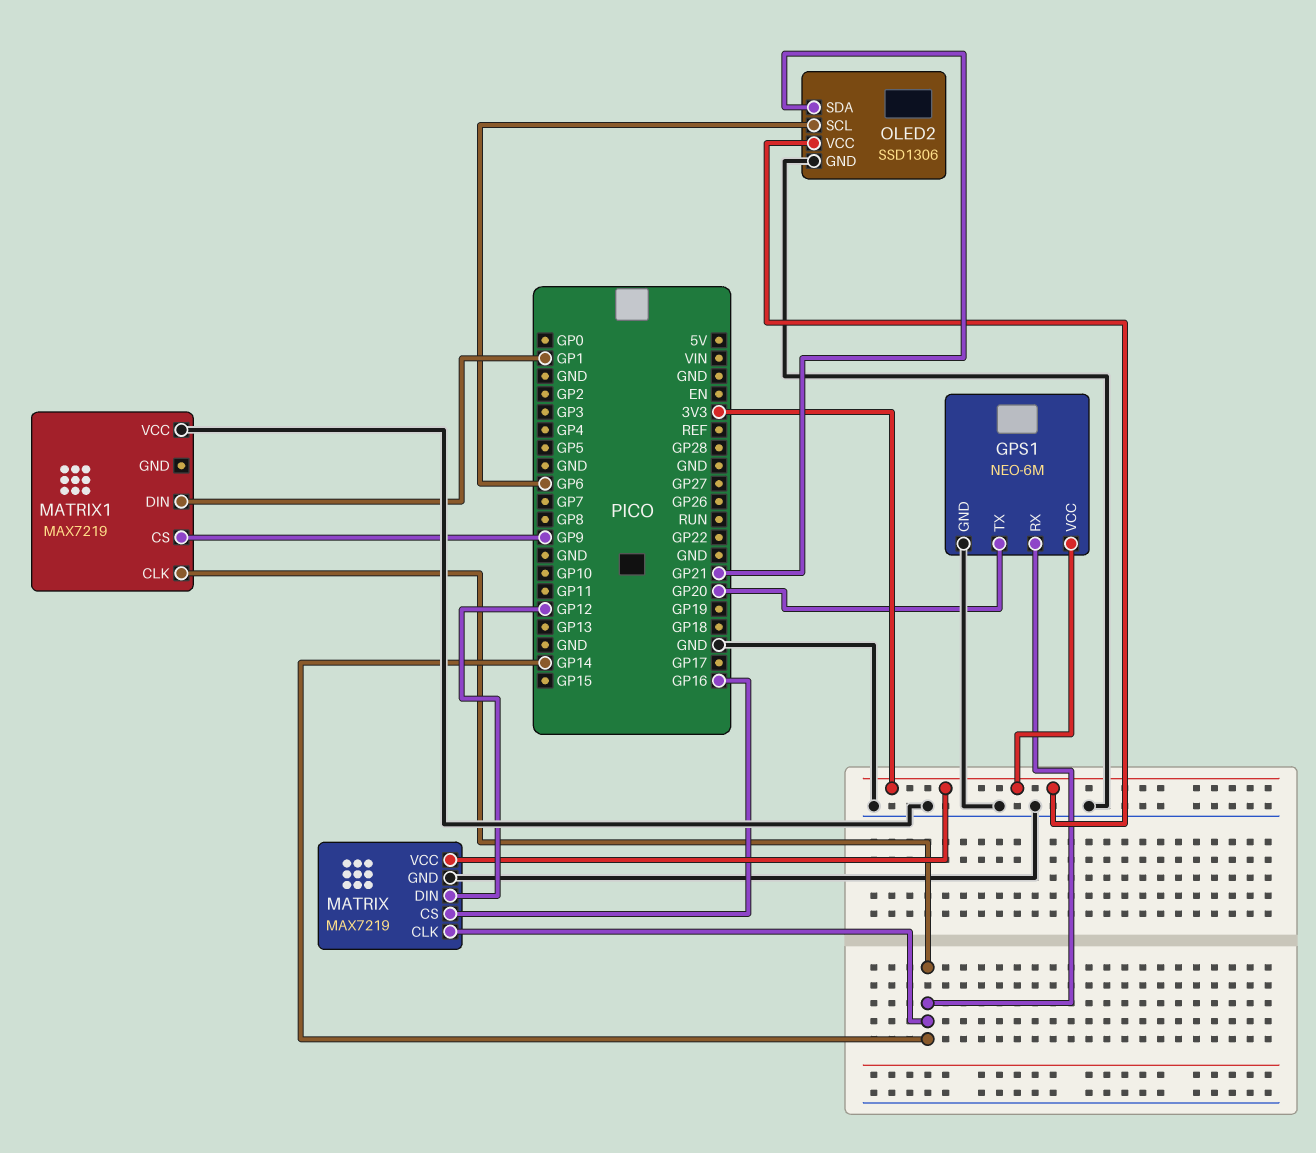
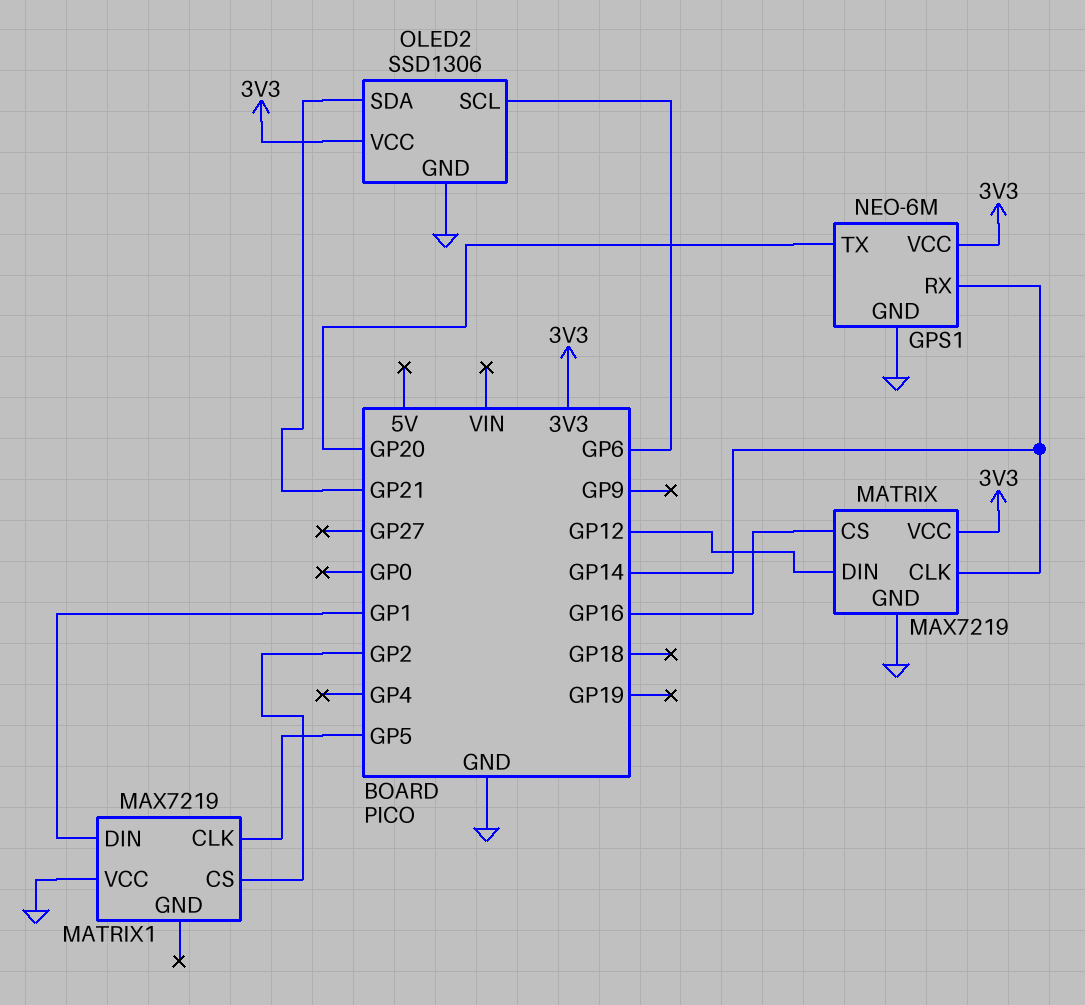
MATRIX1 pin CLK: GP14 -> GP5
MATRIX1 pin CS: GP9 -> GP2

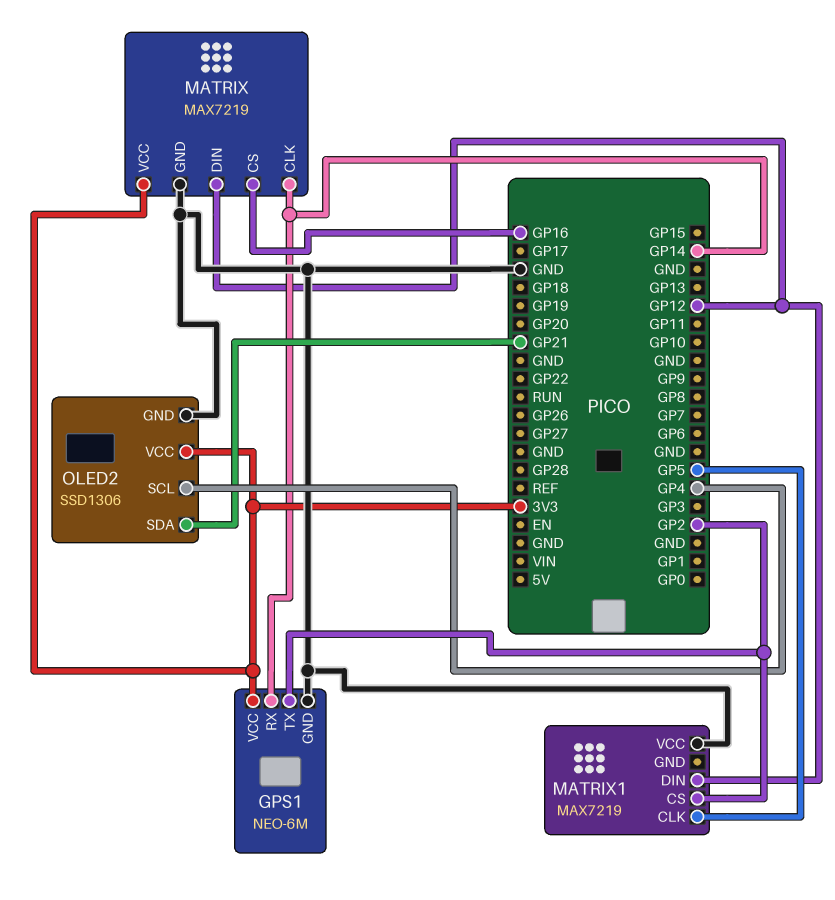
GPS1 pin TX: GP20 -> GP2
MATRIX1 pin DIN: GP1 -> GP12
OLED2 pin SCL: GP6 -> GP4

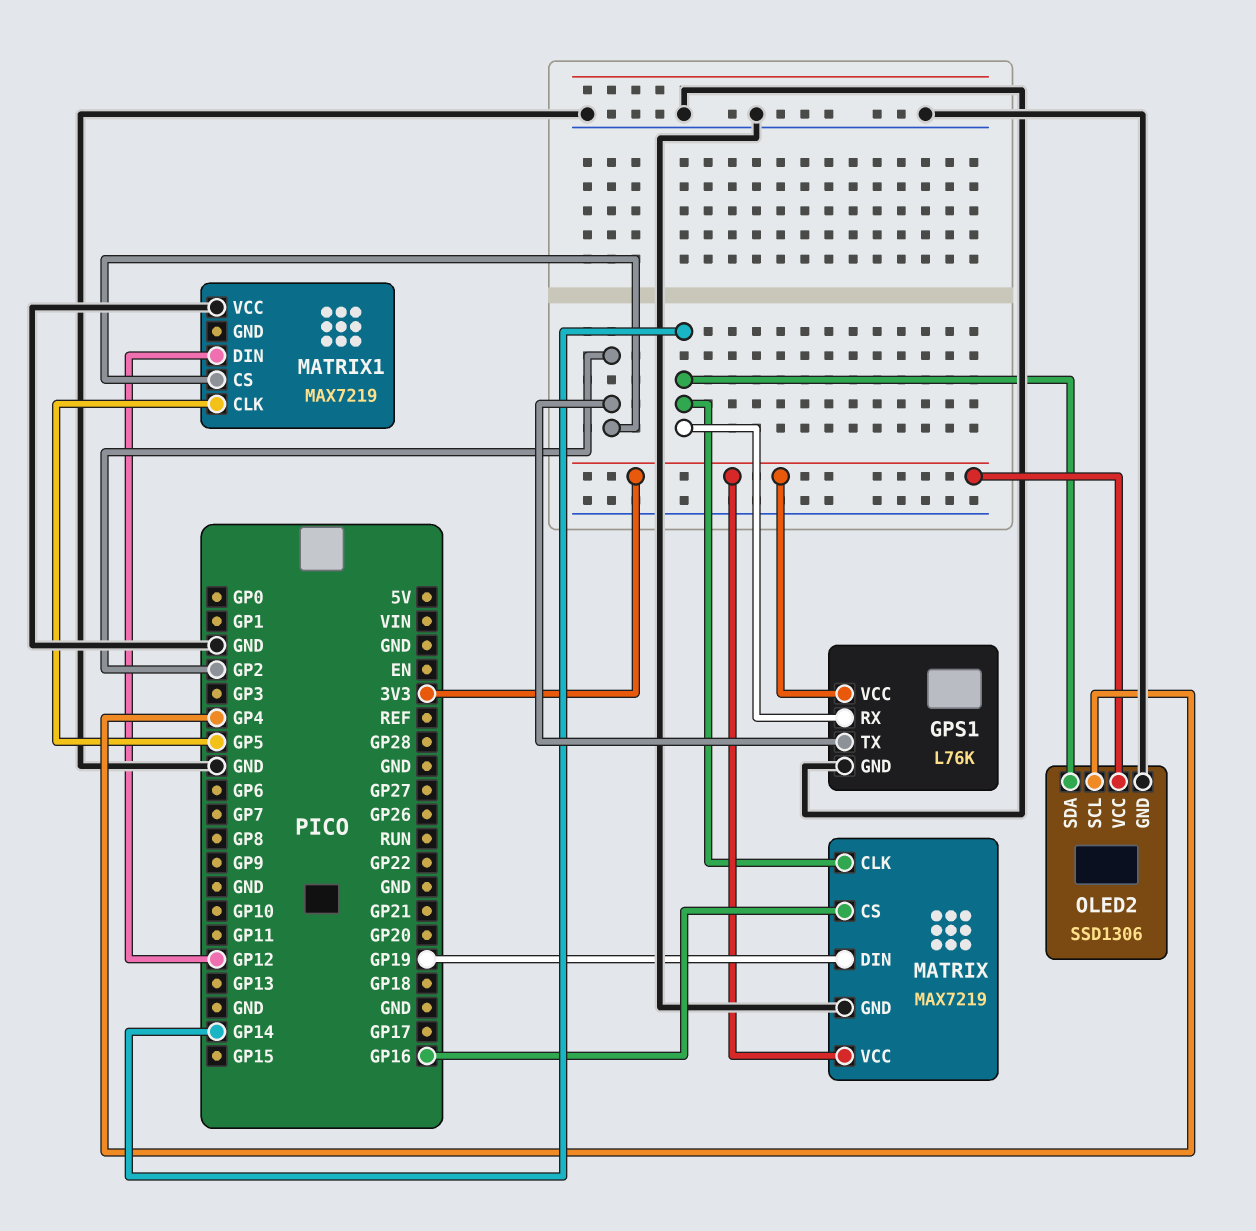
GPS1: NEO-6M -> L76K
MATRIX pin DIN: GP12 -> GP19
OLED2 pin SDA: GP21 -> GP14

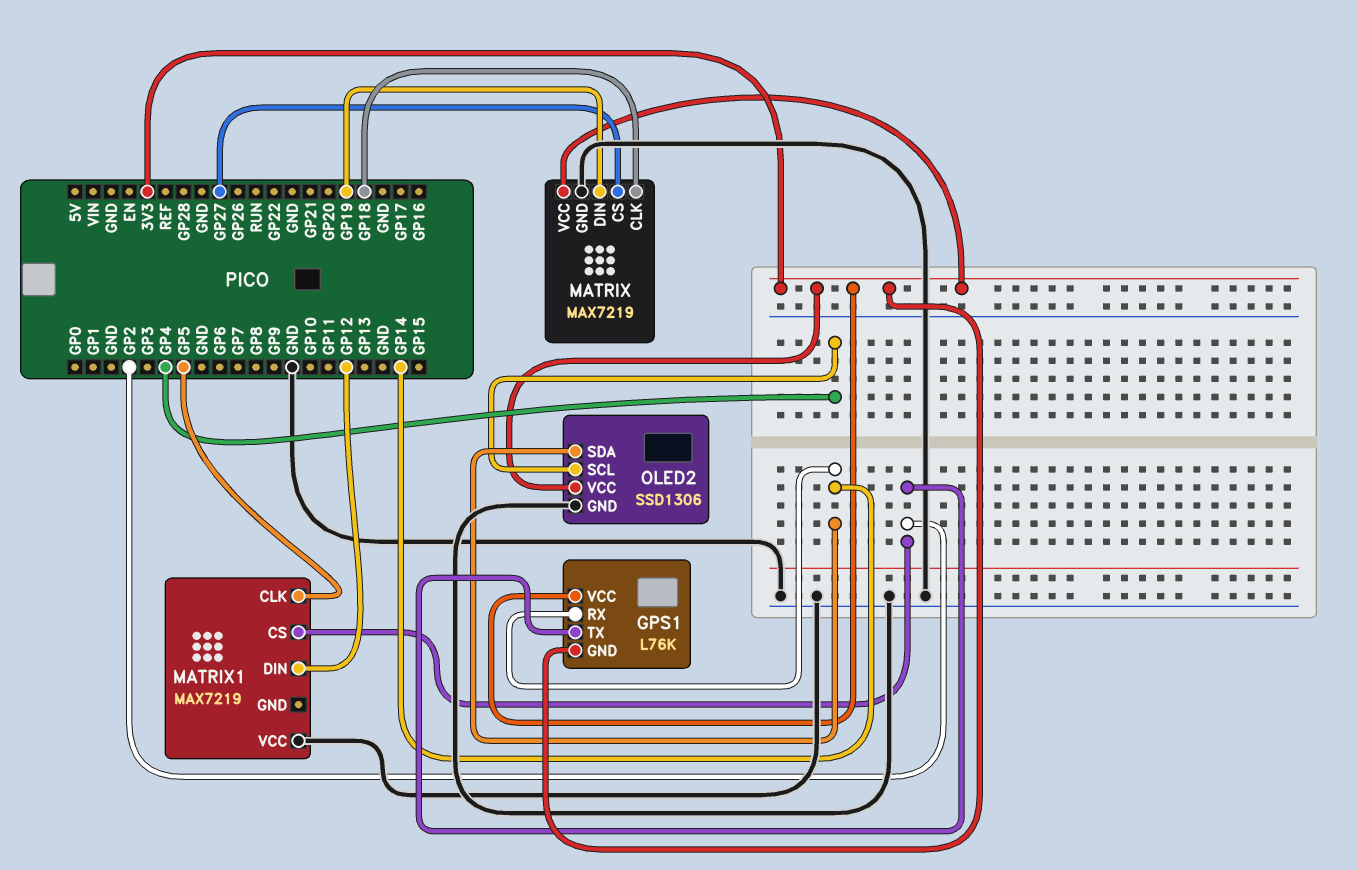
GPS1 pin GND: GND -> 3V3
MATRIX pin CLK: GP14 -> GP18
MATRIX pin CS: GP16 -> GP27

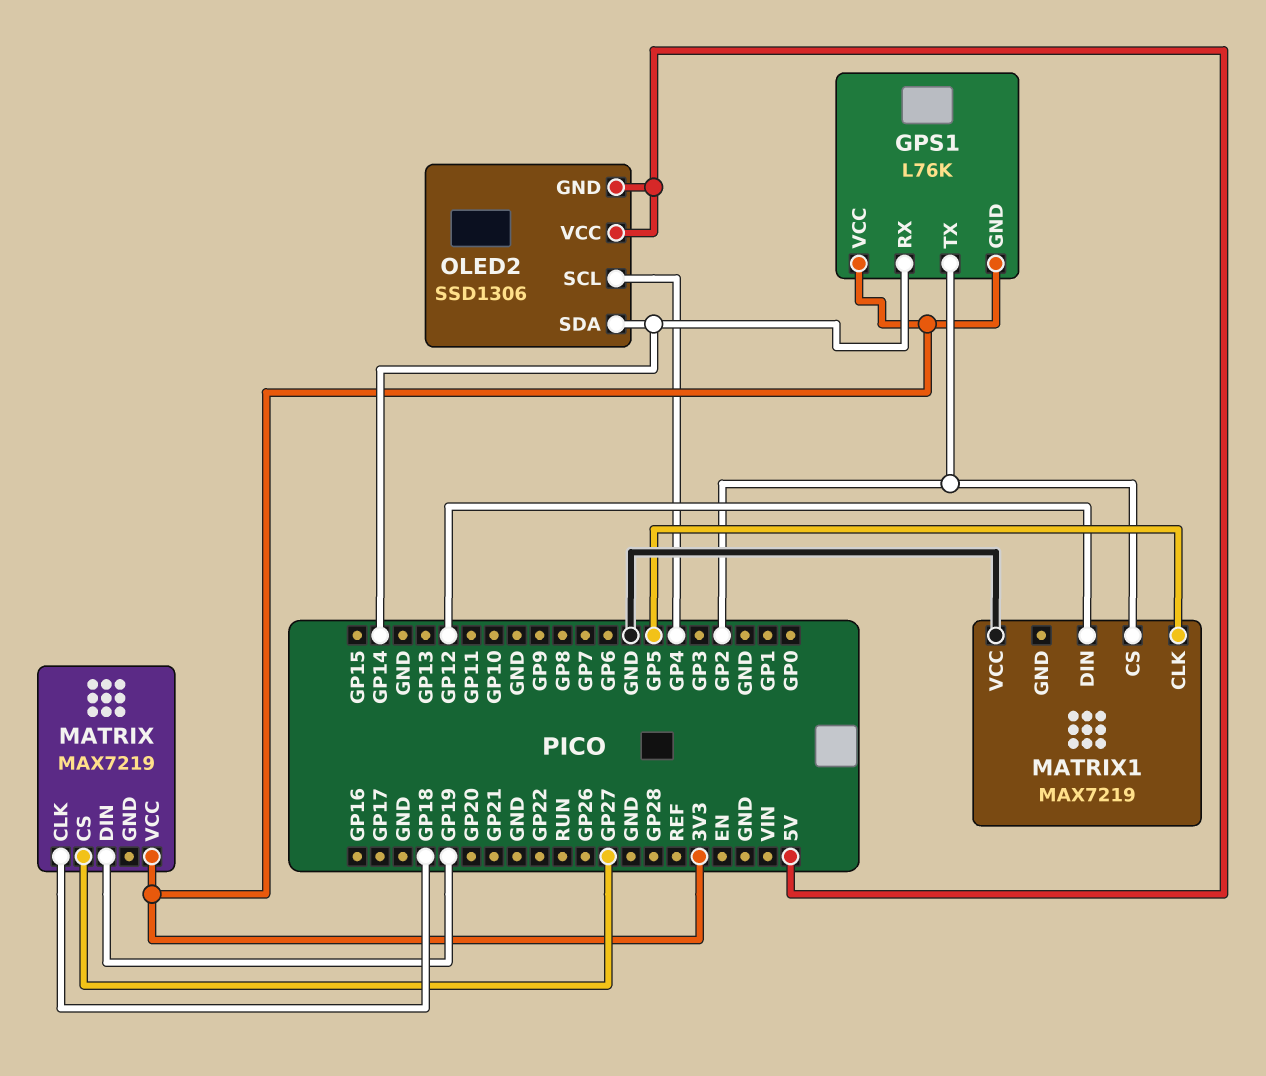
MATRIX pin GND: GND -> none
OLED2 pin GND: GND -> 5V
OLED2 pin VCC: 3V3 -> 5V

